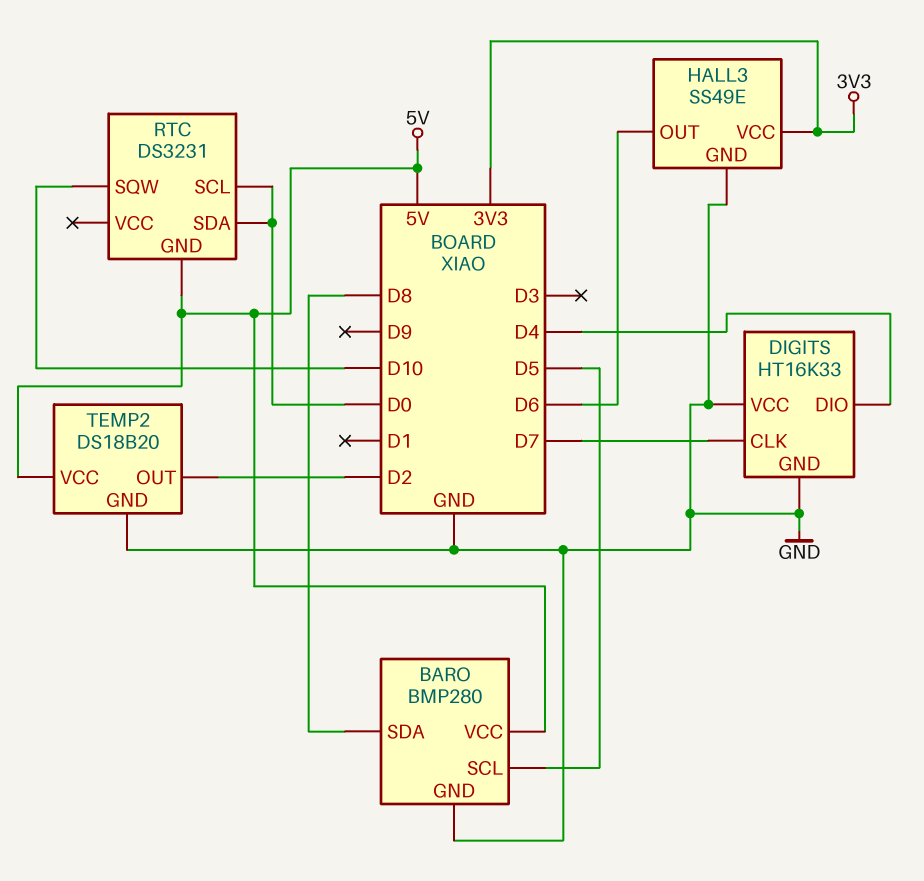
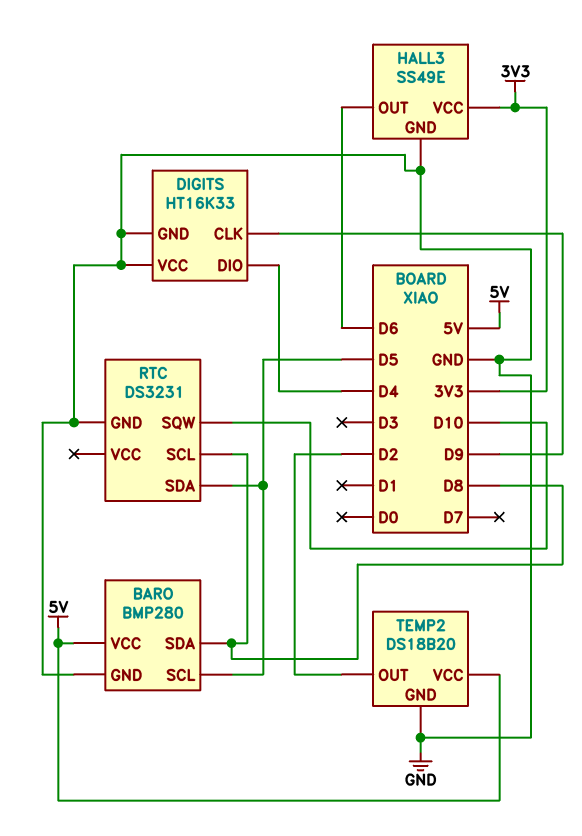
DIGITS pin CLK: D7 -> D9
RTC pin GND: 5V -> GND
RTC pin SCL: D0 -> D8
RTC pin SDA: D0 -> D5

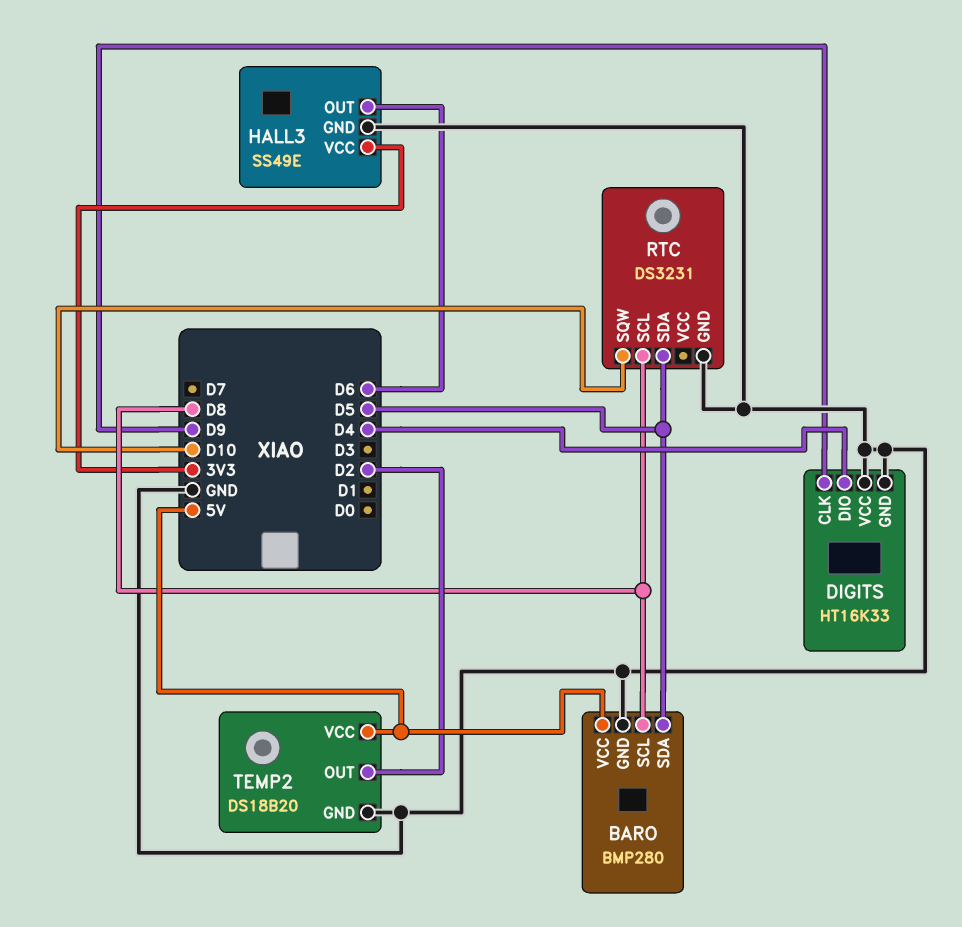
BARO pin SCL: D5 -> D8
BARO pin SDA: D8 -> D5

